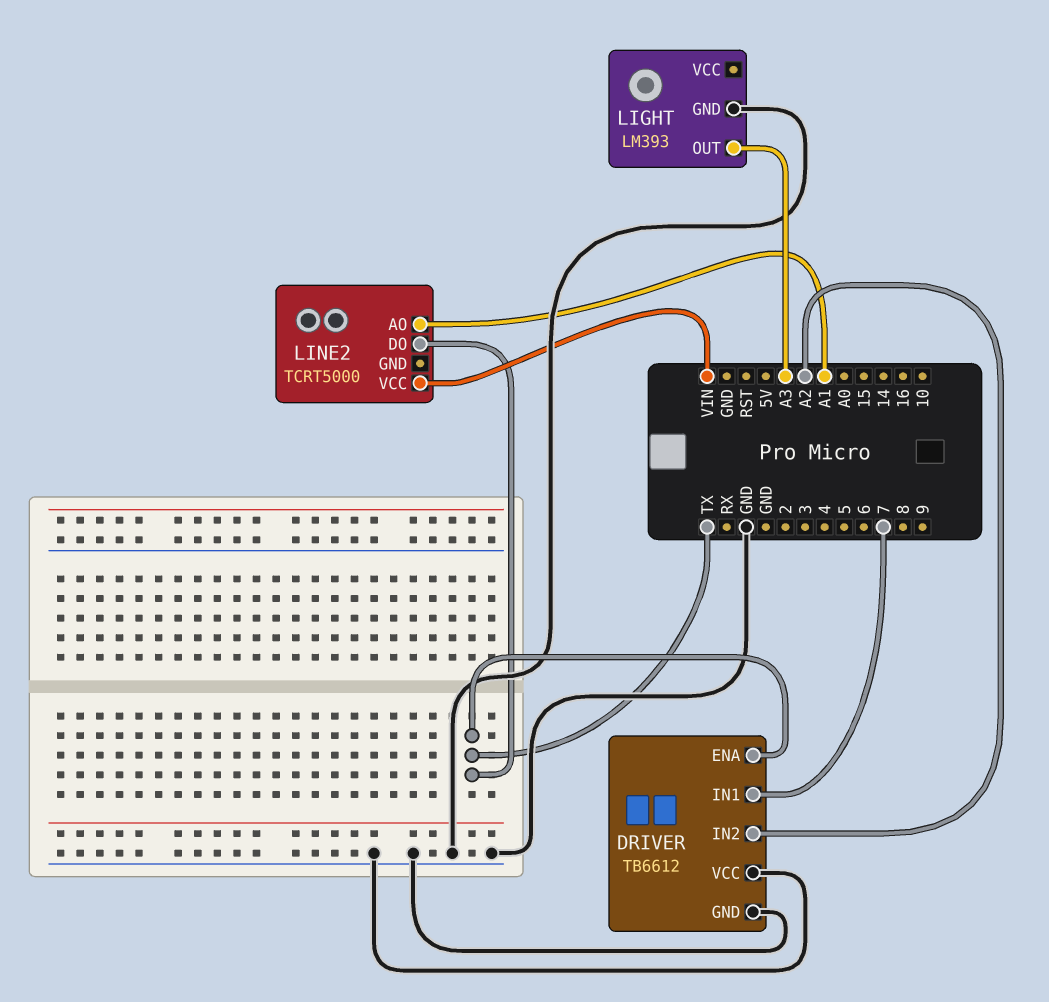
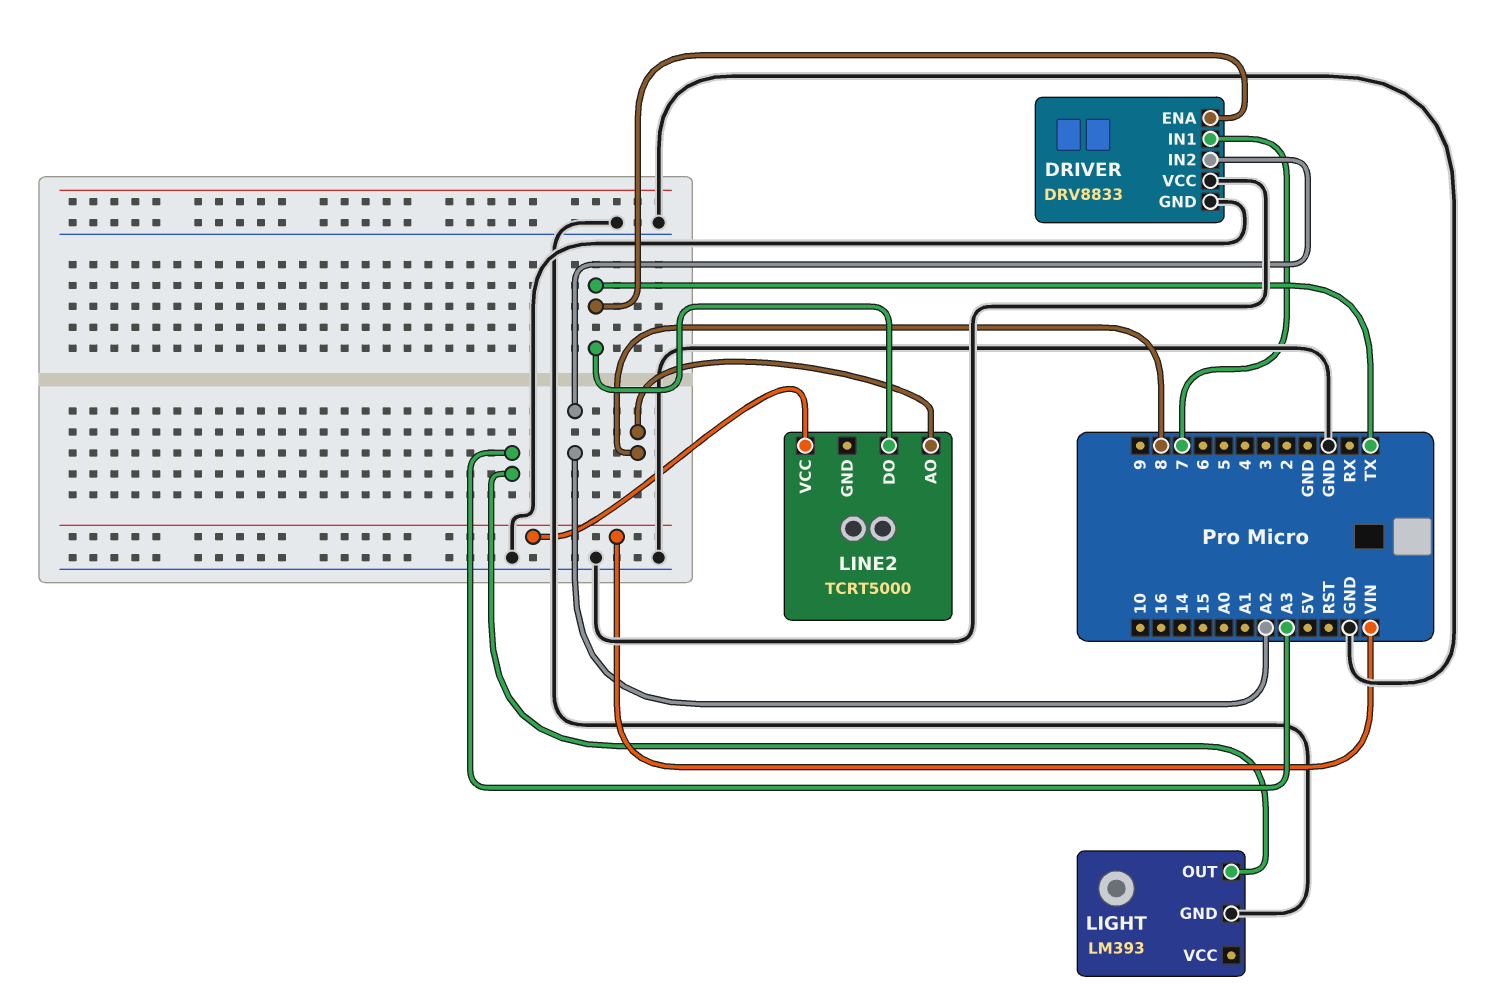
DRIVER: TB6612 -> DRV8833
LINE2 pin AO: A1 -> 8

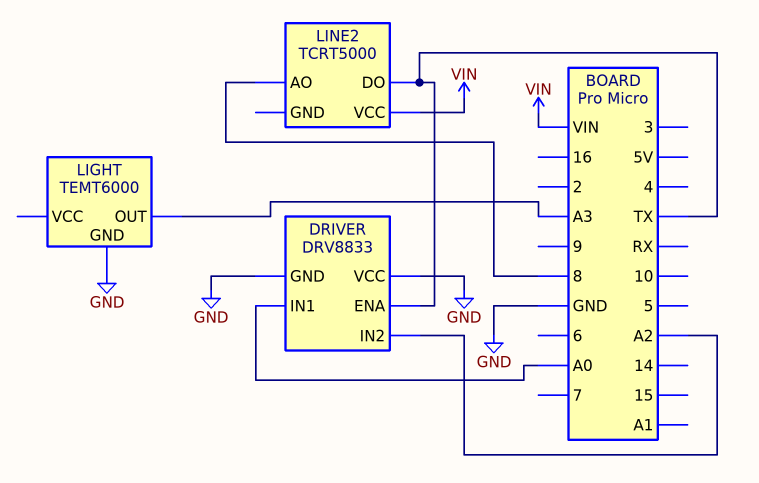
DRIVER pin IN1: 7 -> A0
LIGHT: LM393 -> TEMT6000

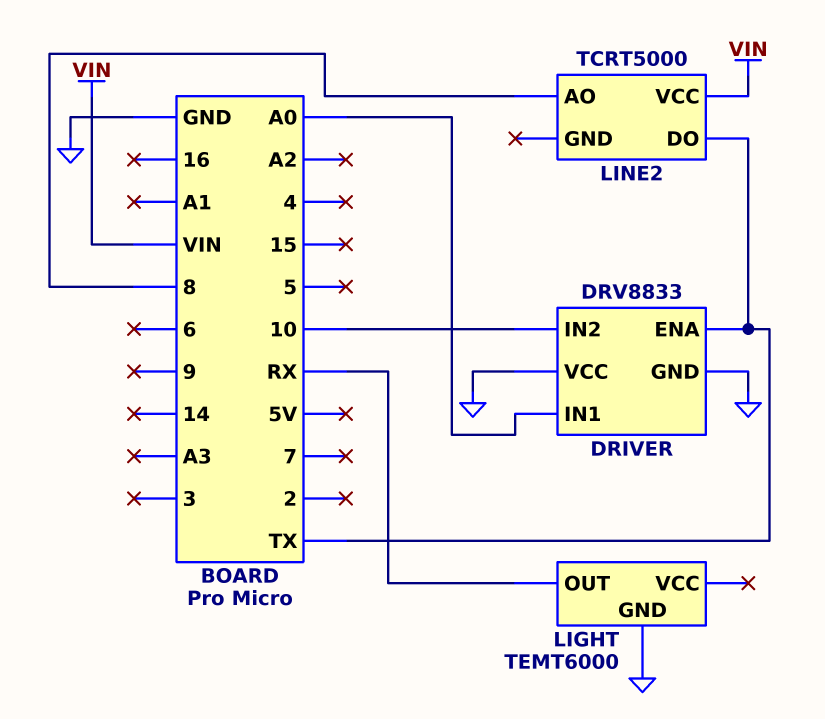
DRIVER pin IN2: A2 -> 10
LIGHT pin OUT: A3 -> RX

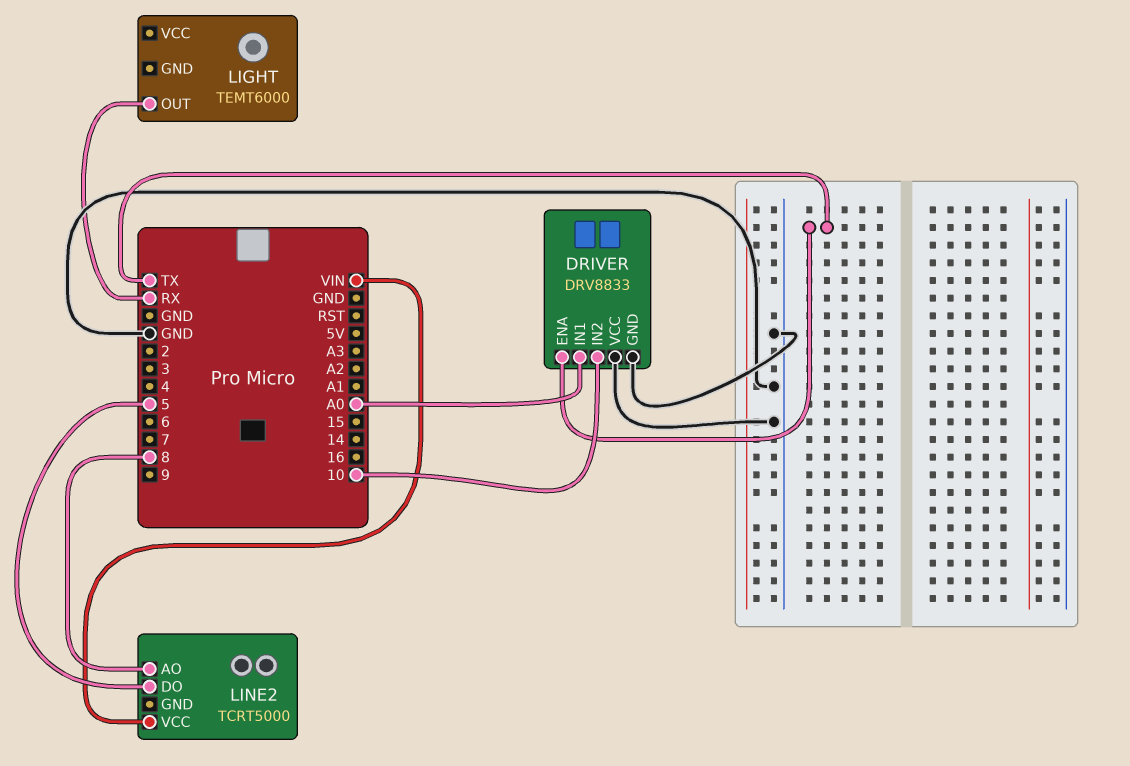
LIGHT pin GND: GND -> none
LINE2 pin DO: TX -> 5

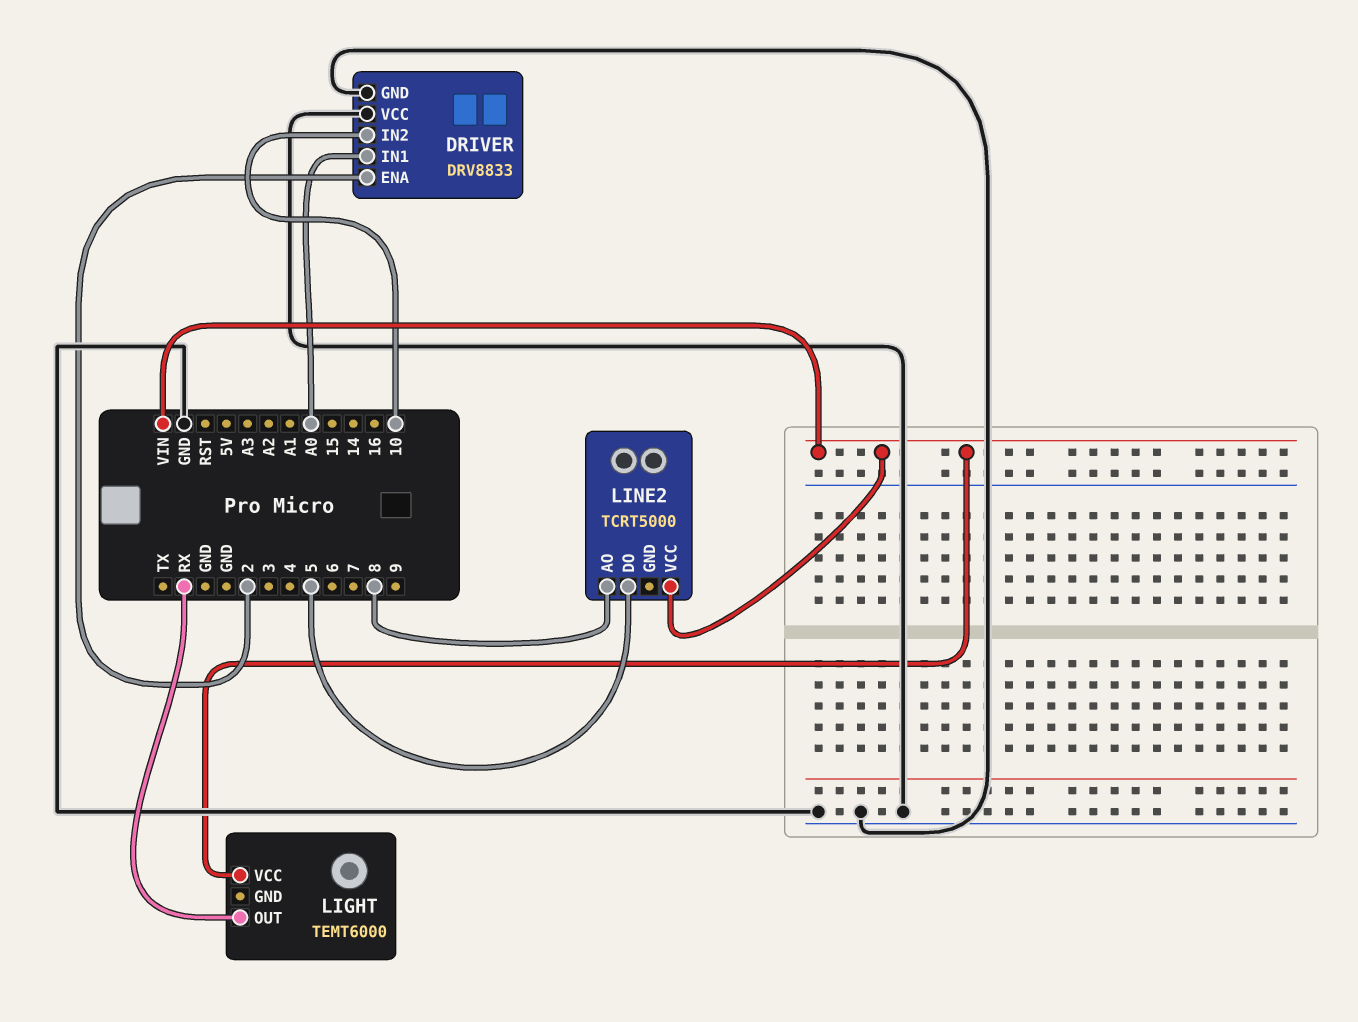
DRIVER pin ENA: TX -> 2
LIGHT pin VCC: none -> VIN

